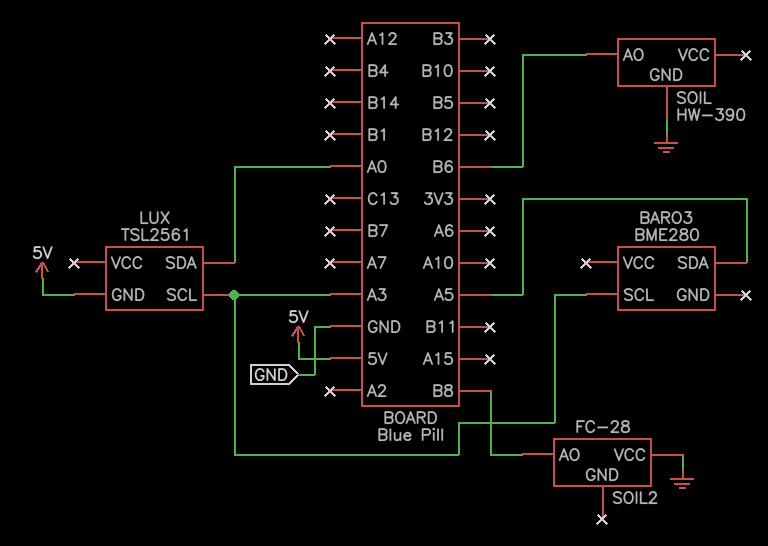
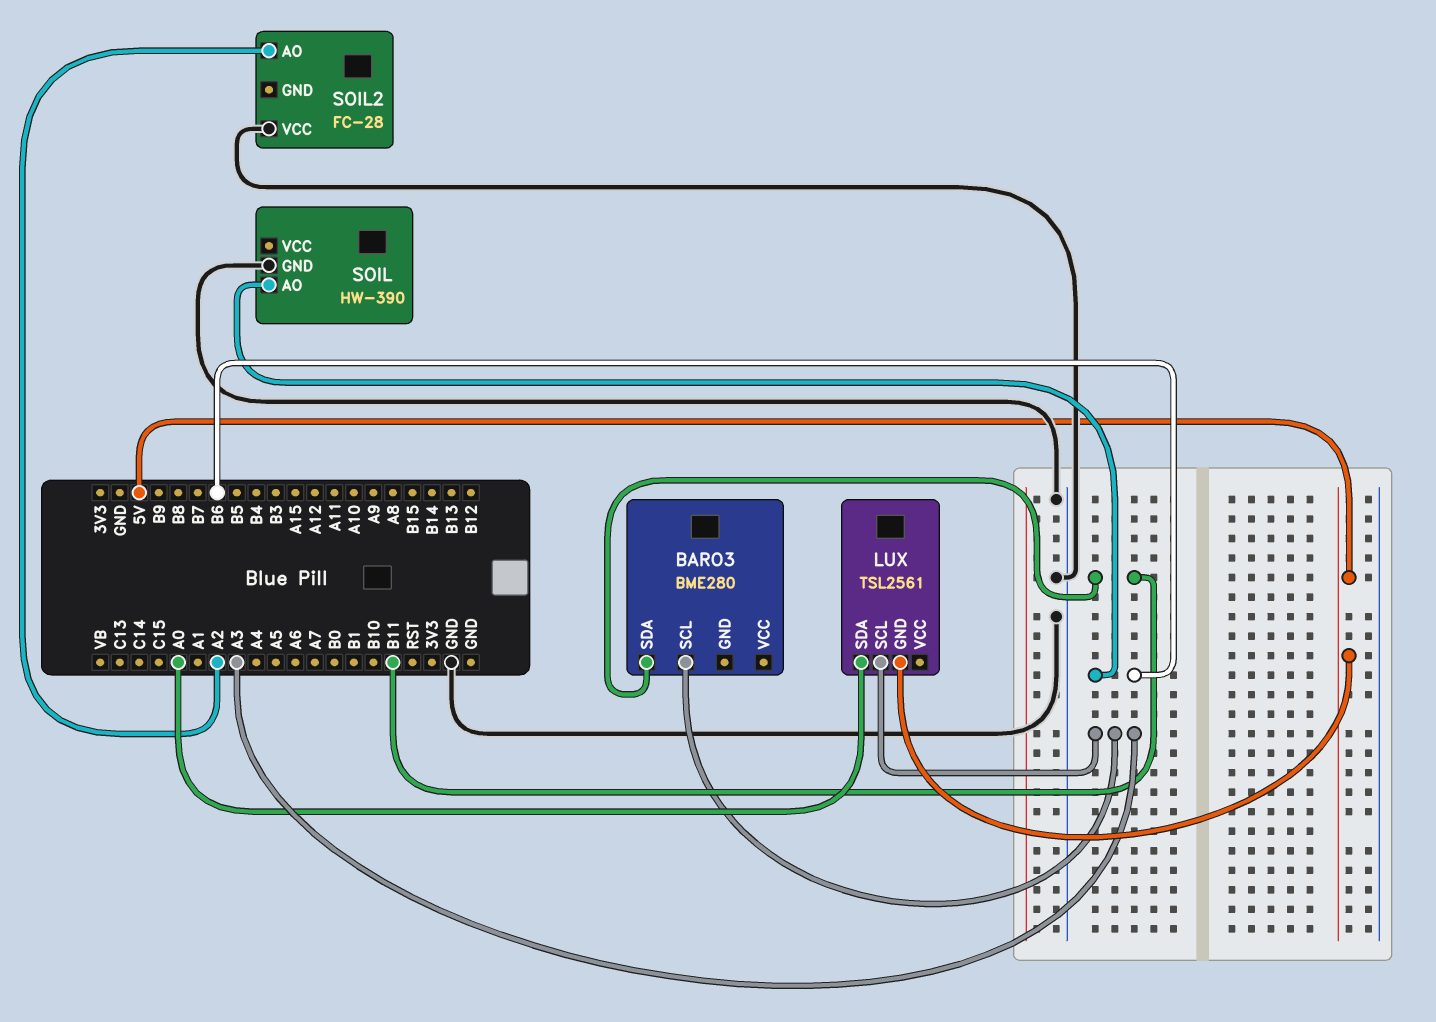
BARO3 pin SDA: A5 -> B11
SOIL2 pin AO: B8 -> A2

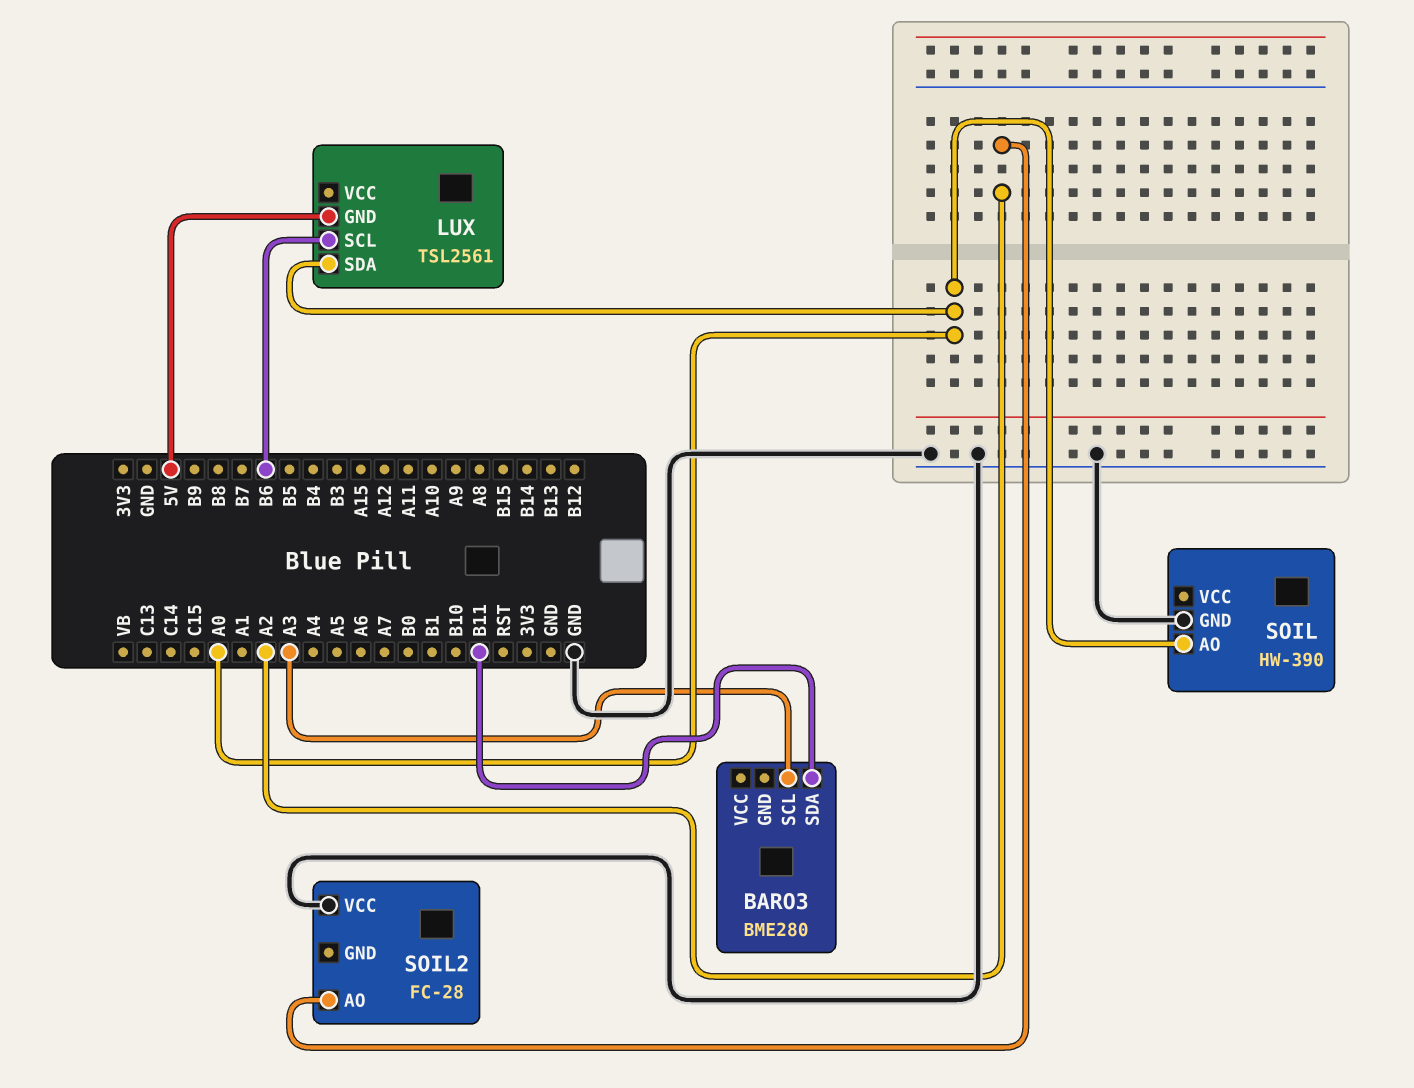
LUX pin SCL: A3 -> B6
SOIL pin AO: B6 -> A0

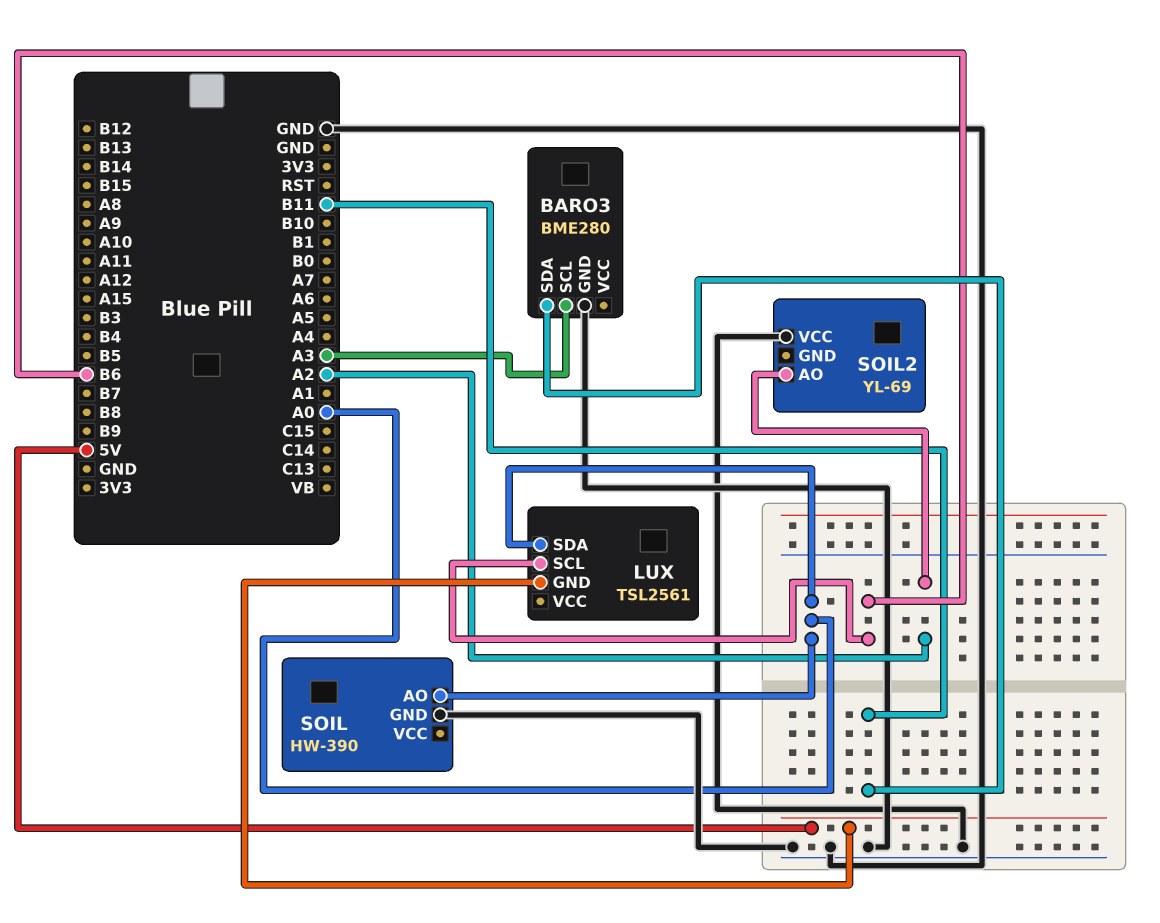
BARO3 pin GND: none -> GND
SOIL2: FC-28 -> YL-69

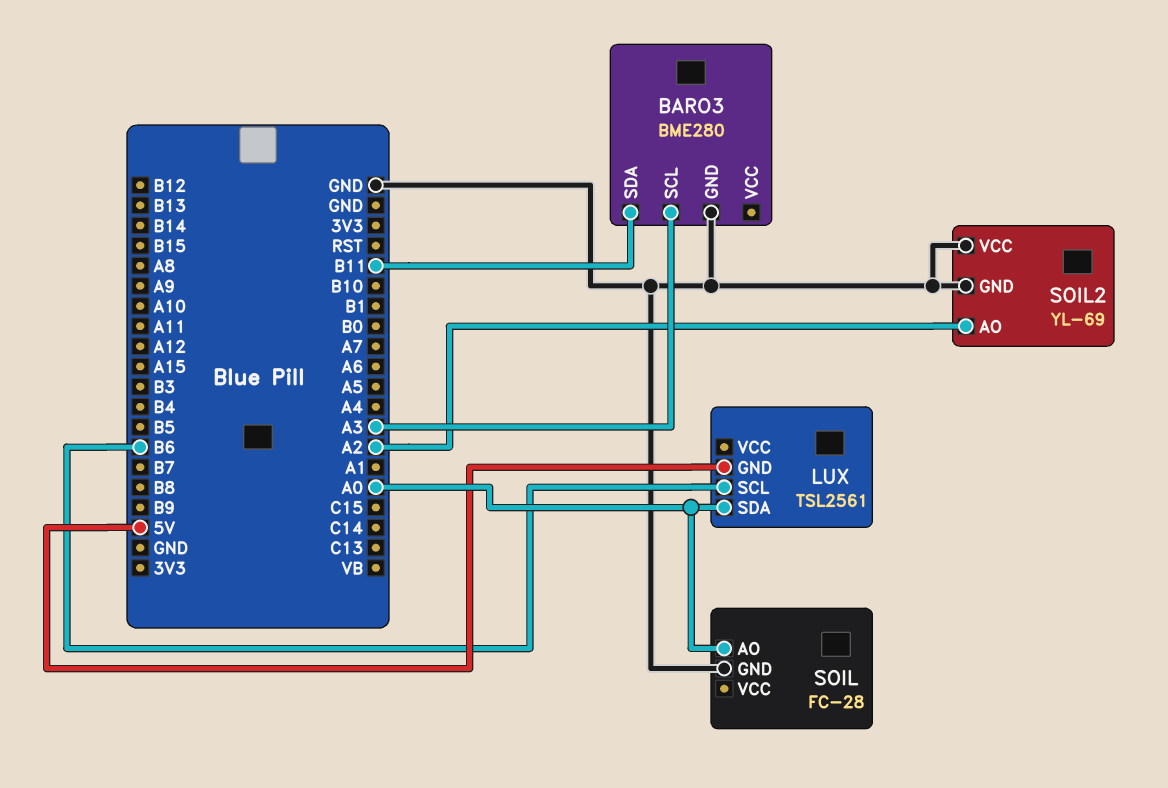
SOIL: HW-390 -> FC-28
SOIL2 pin GND: none -> GND

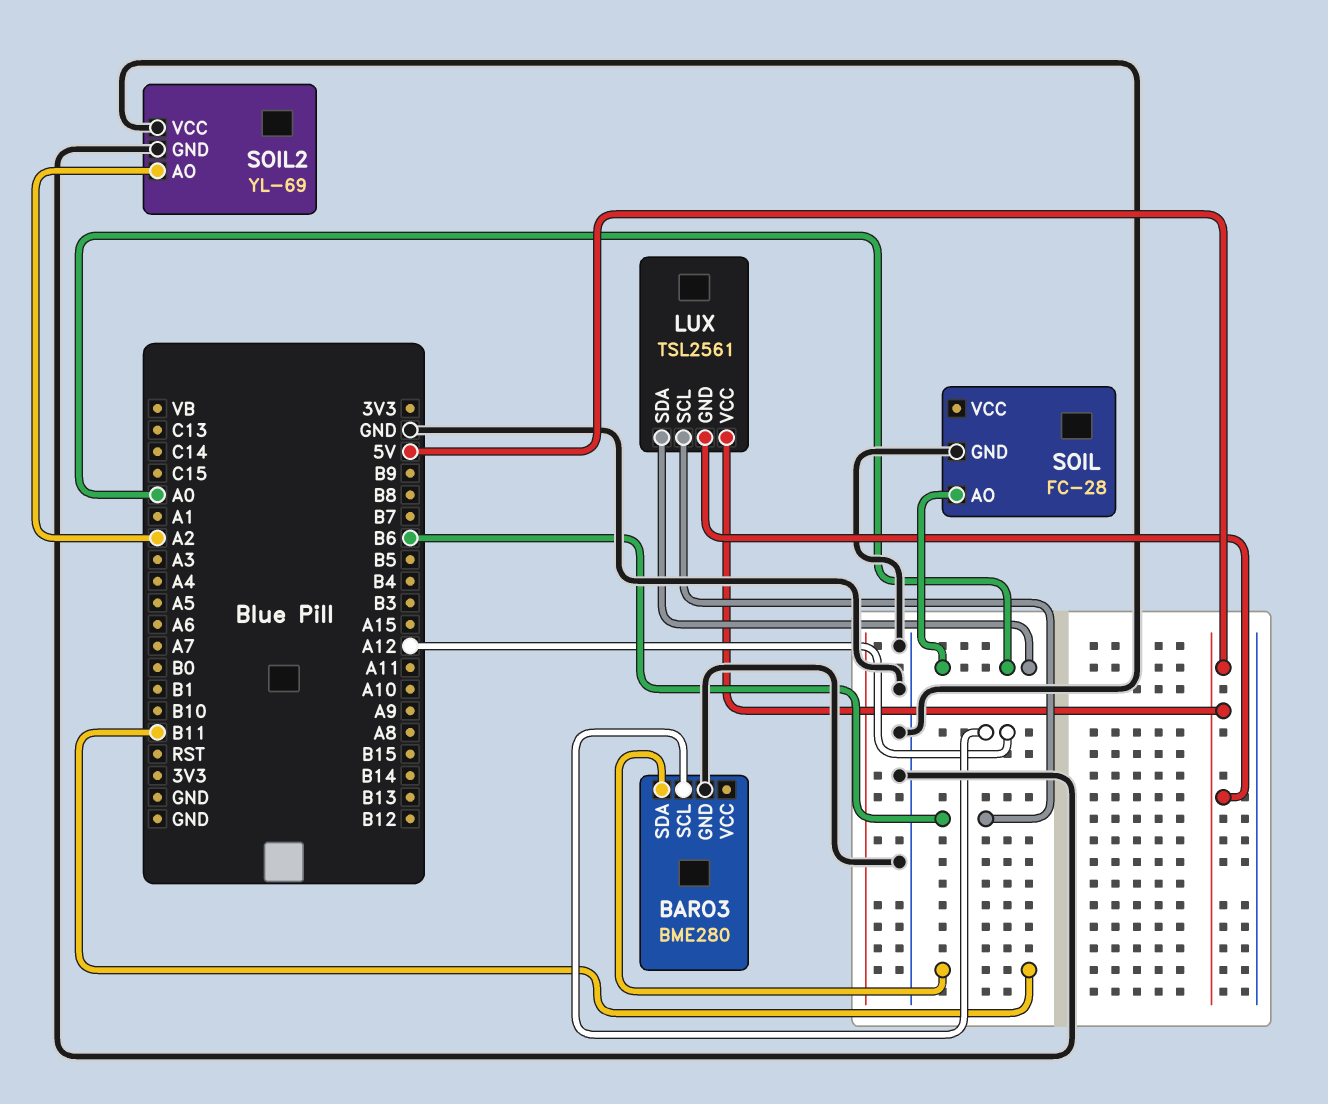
BARO3 pin SCL: A3 -> A12
LUX pin VCC: none -> 5V

